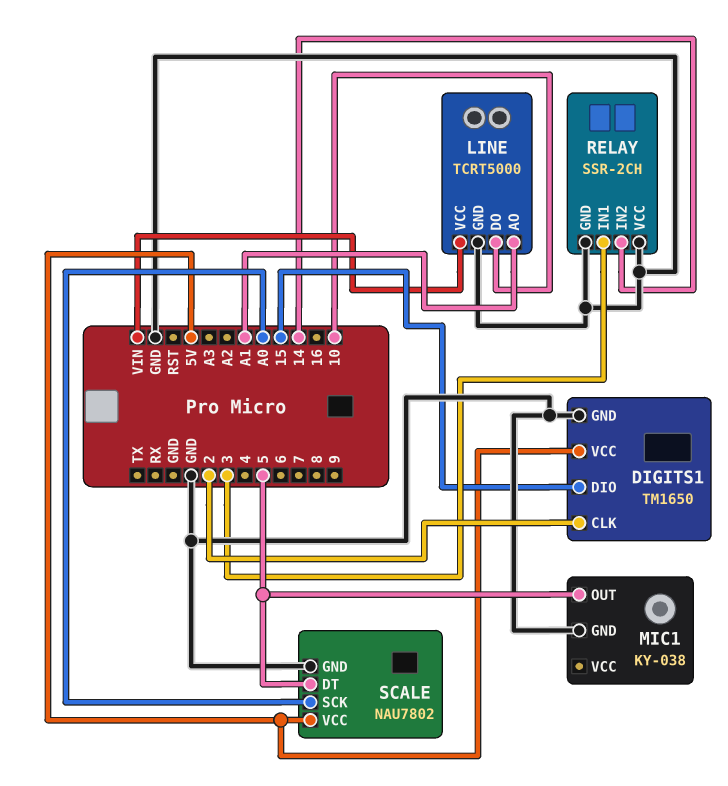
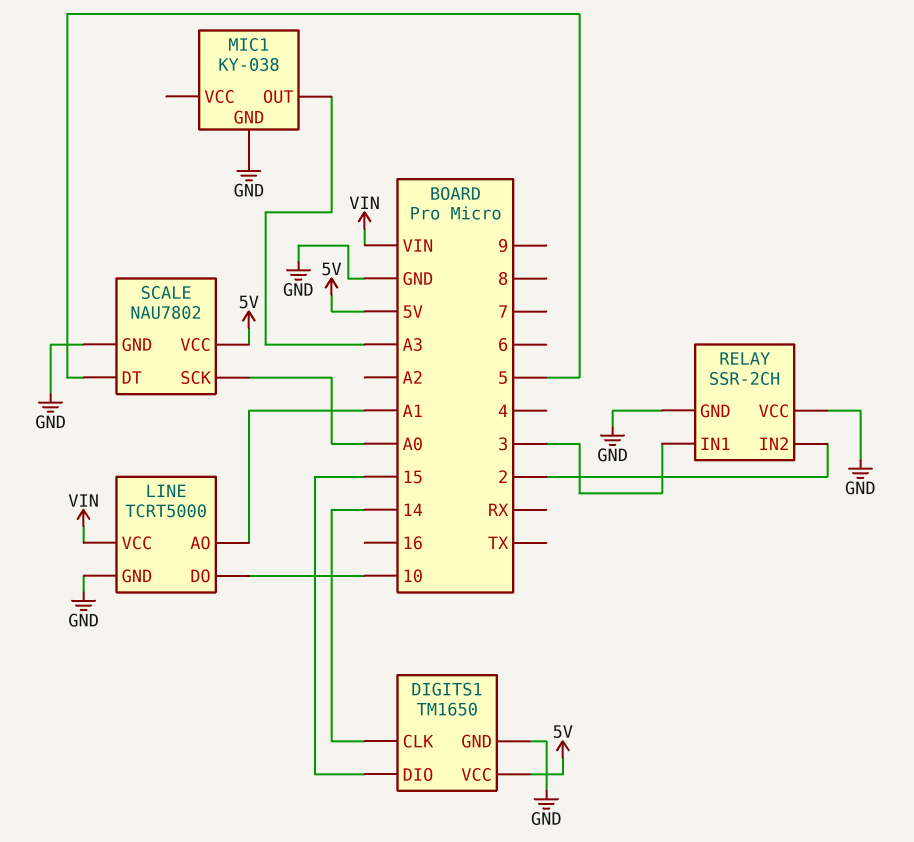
DIGITS1 pin CLK: 2 -> 14
MIC1 pin OUT: 5 -> A3
RELAY pin IN2: 14 -> 2

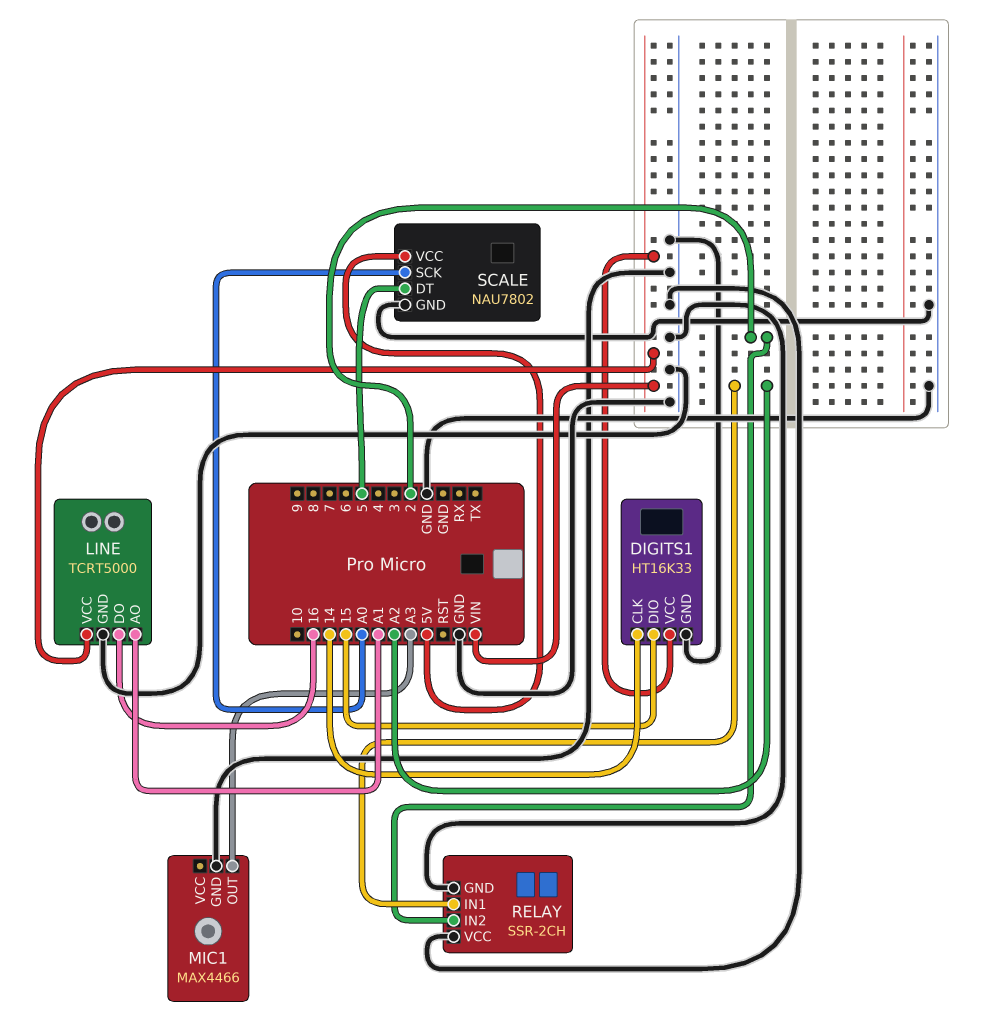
DIGITS1: TM1650 -> HT16K33
DIGITS1 pin VCC: 5V -> VIN
LINE pin DO: 10 -> 16
MIC1: KY-038 -> MAX4466
RELAY pin IN1: 3 -> A2

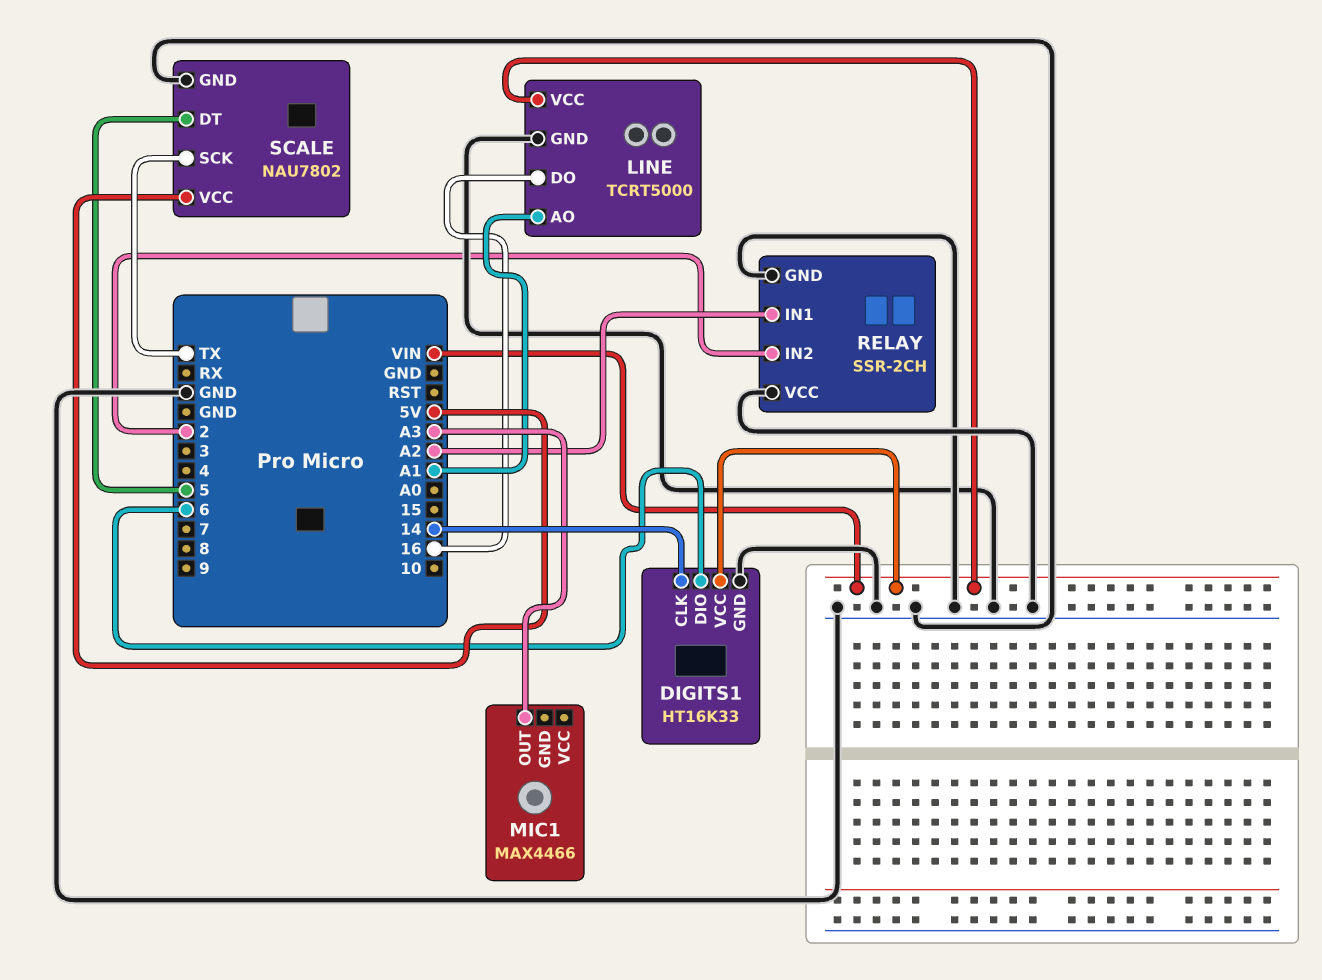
DIGITS1 pin DIO: 15 -> 6
MIC1 pin GND: GND -> none
SCALE pin SCK: A0 -> TX

